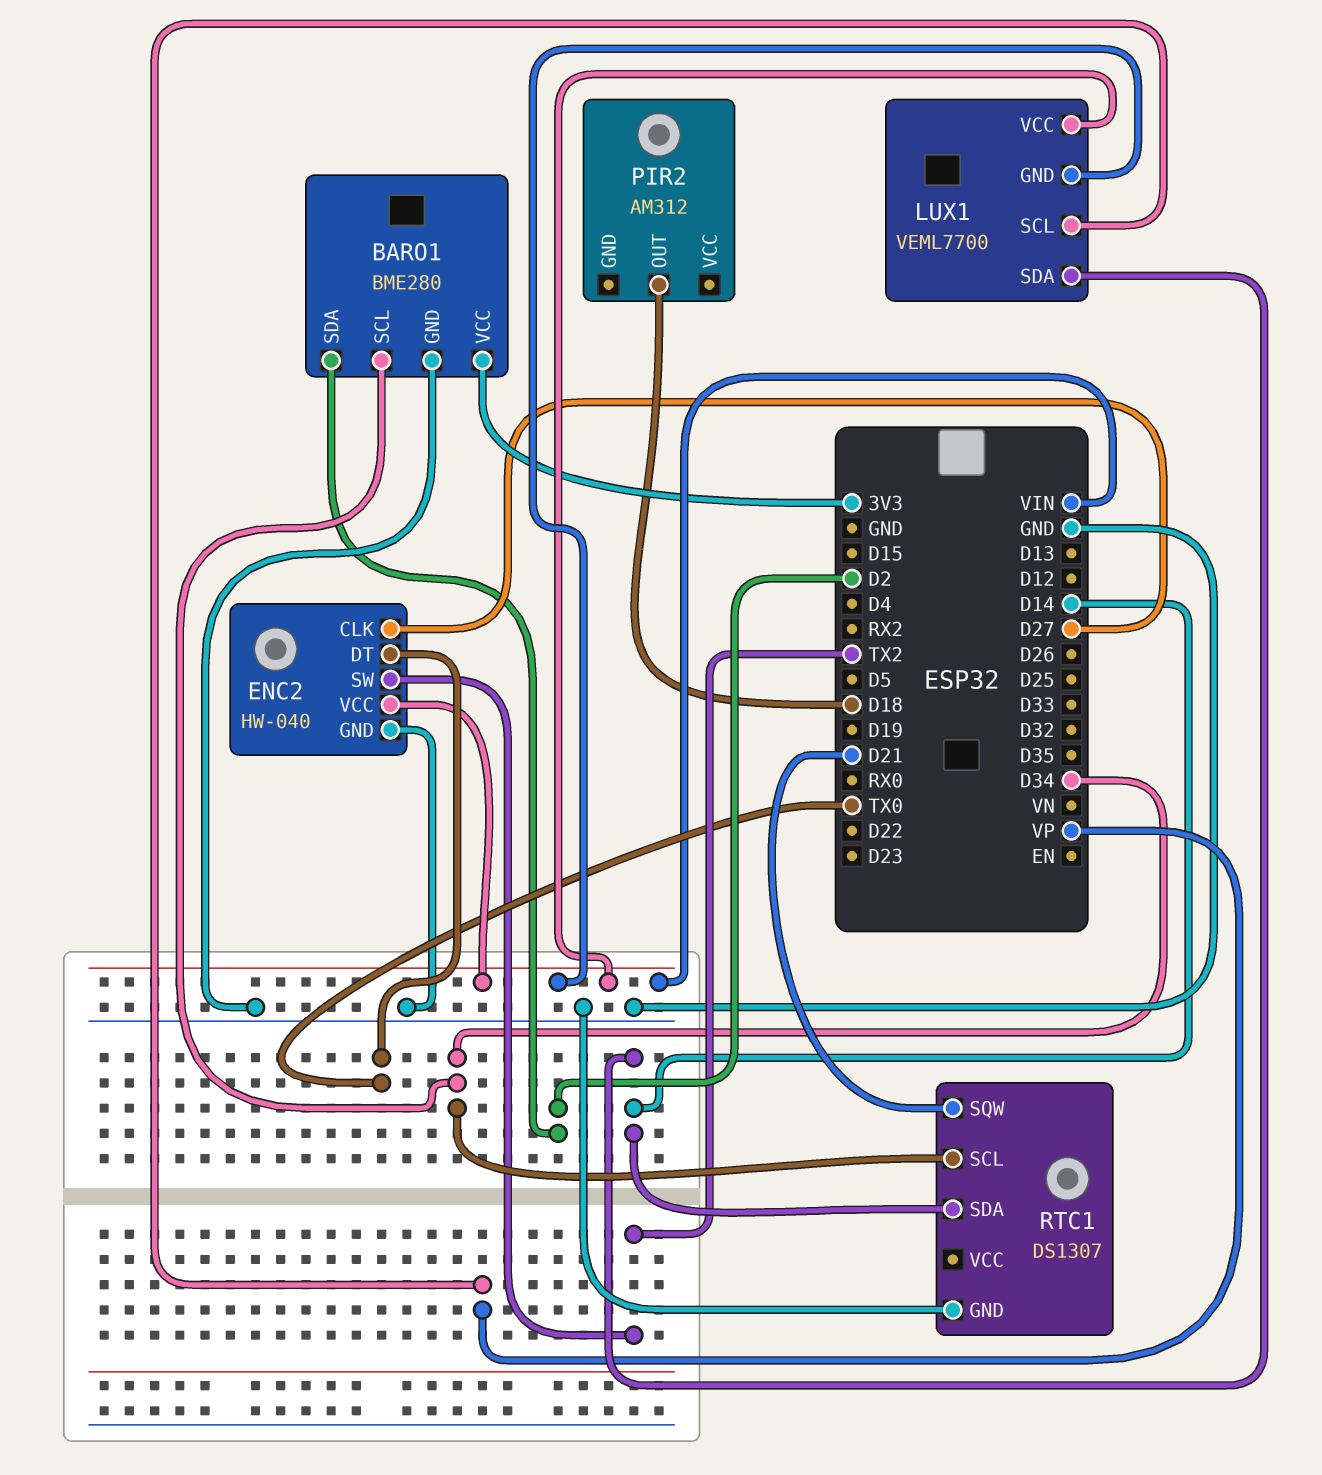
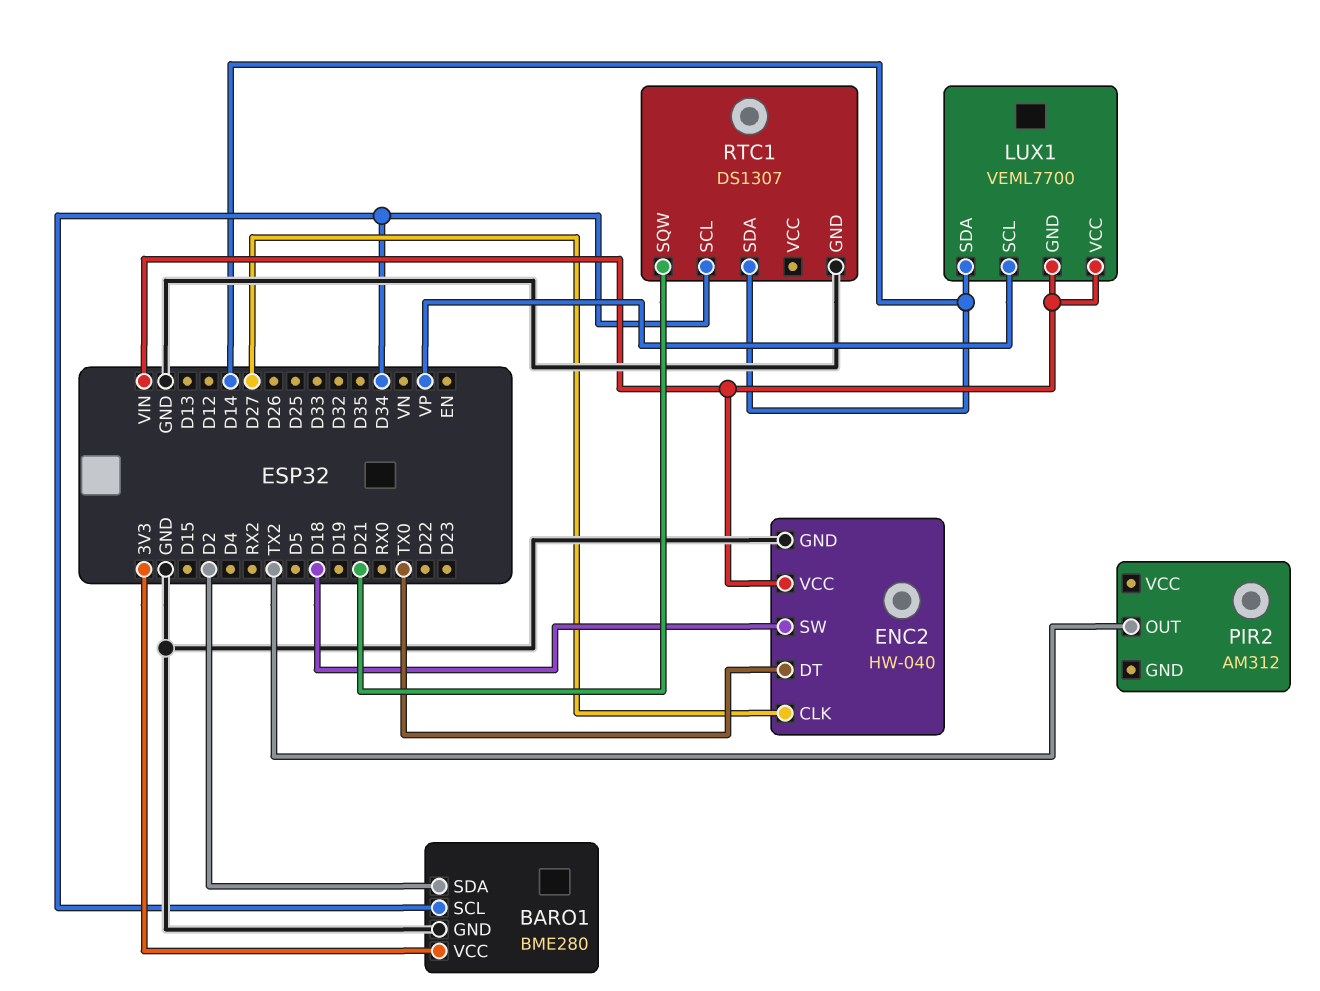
ENC2 pin SW: TX2 -> D18
PIR2 pin OUT: D18 -> TX2

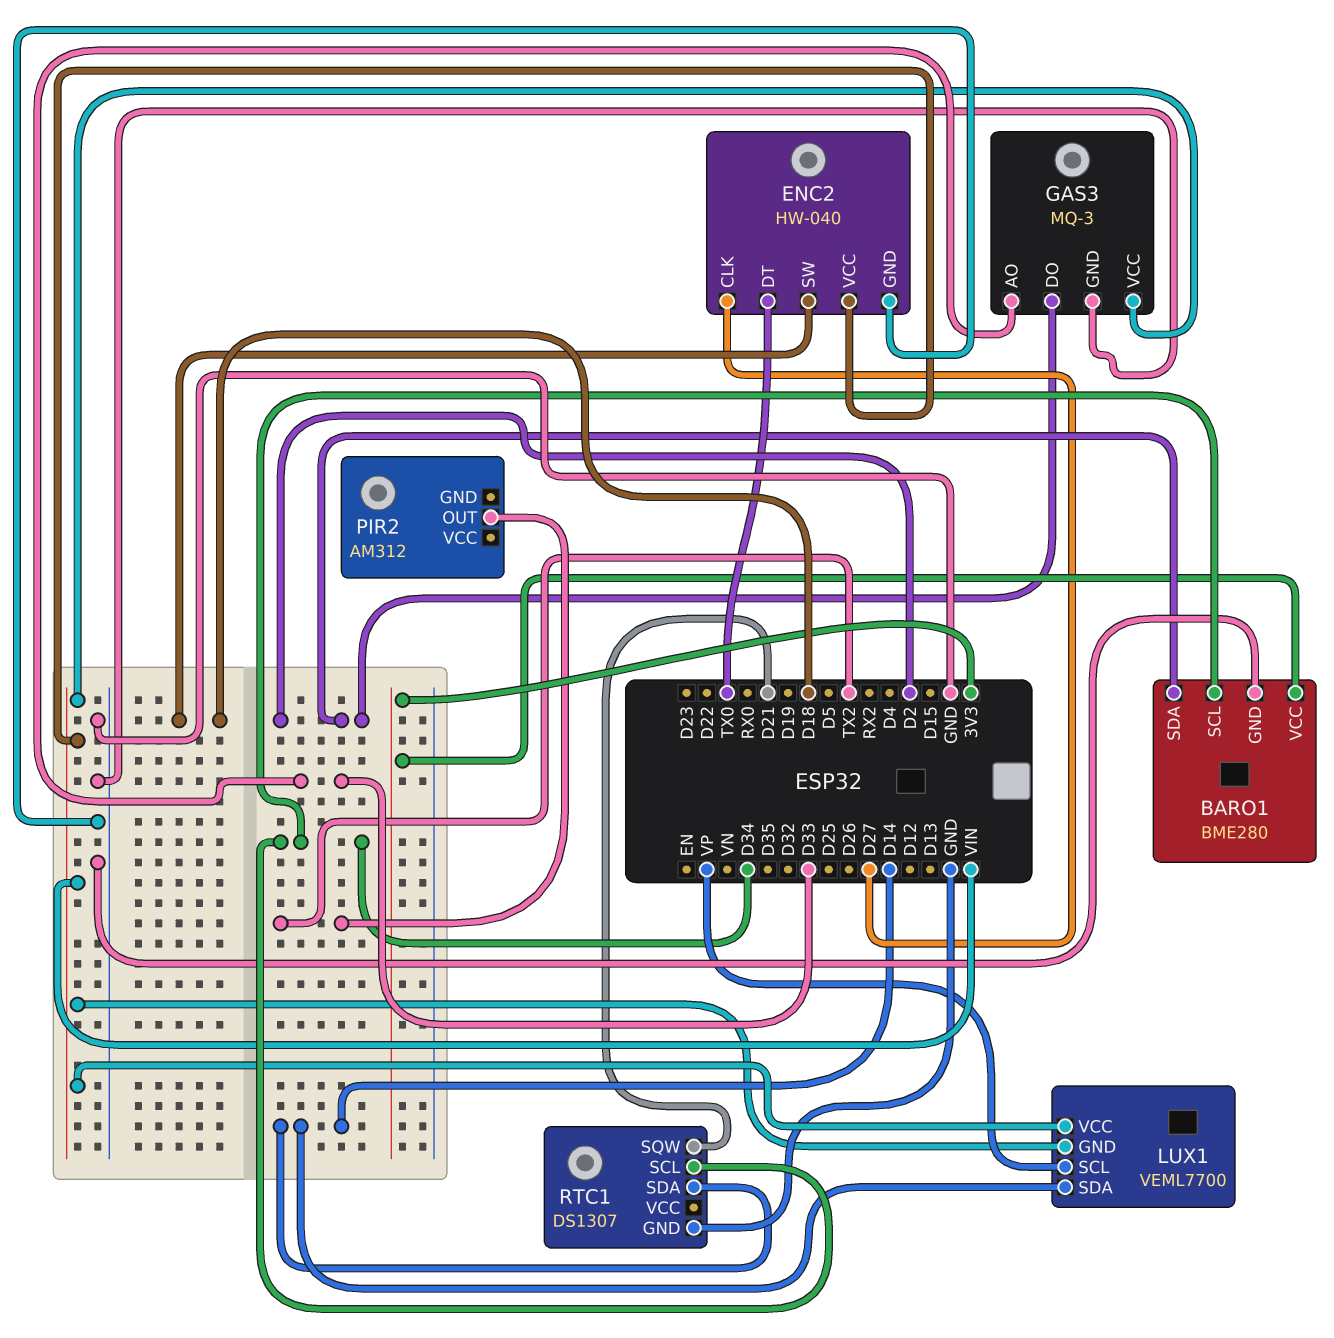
GAS3: none -> MQ-3
GAS3 pin AO: none -> D33
GAS3 pin DO: none -> D2
GAS3 pin GND: none -> GND
GAS3 pin VCC: none -> VIN

